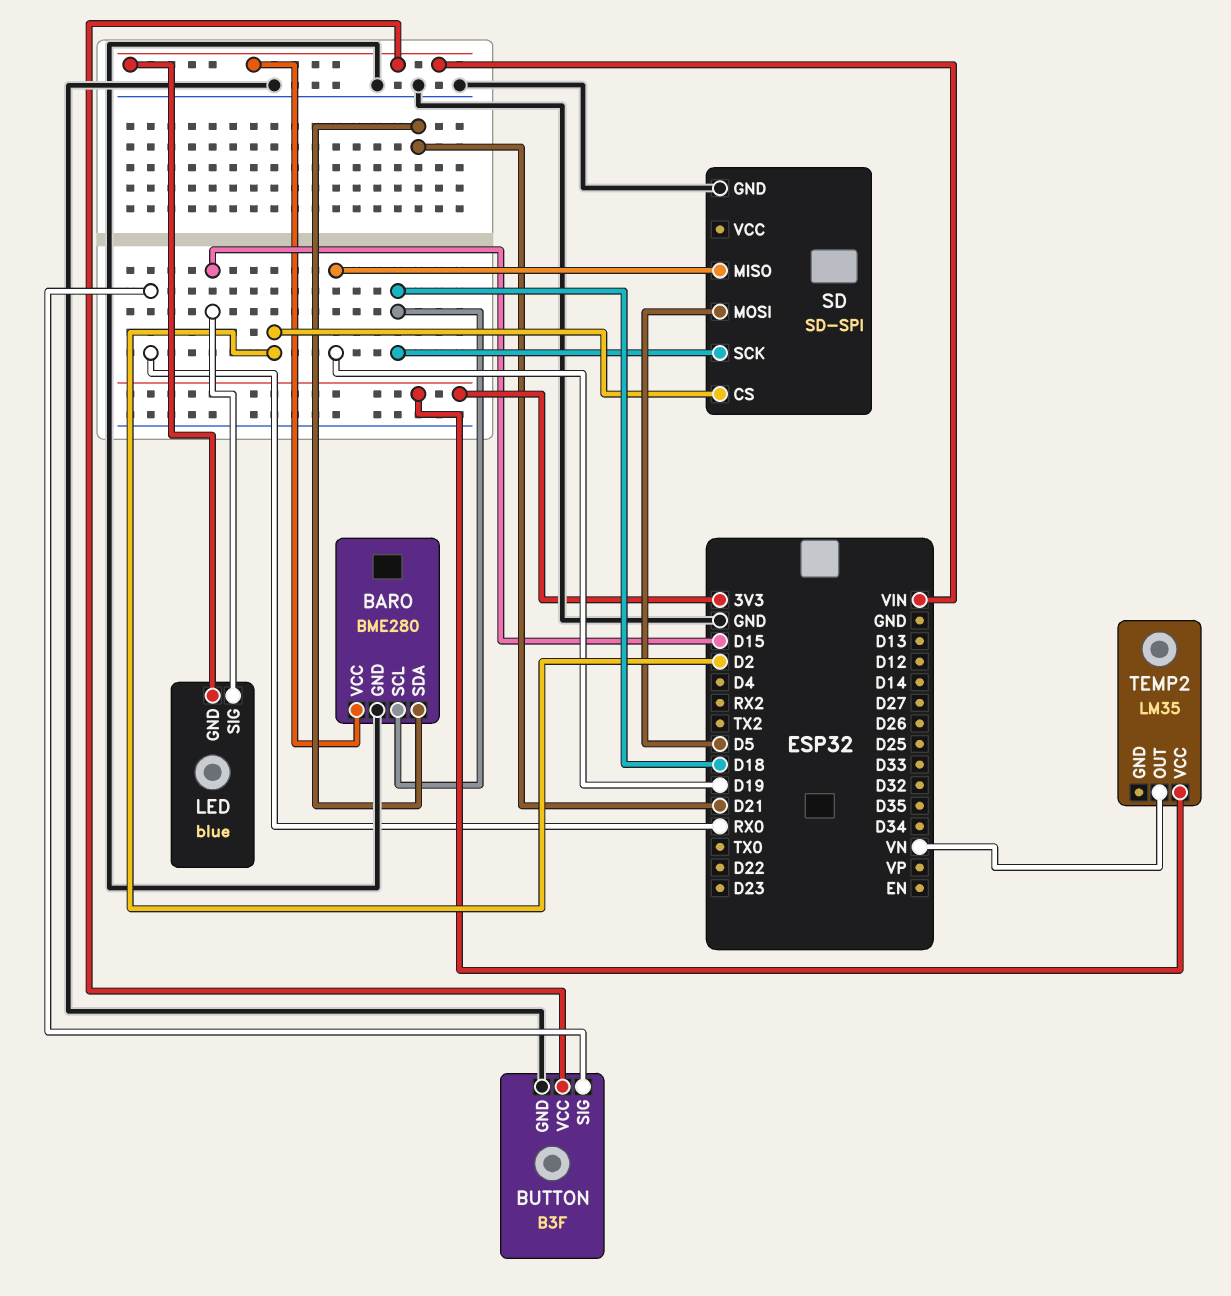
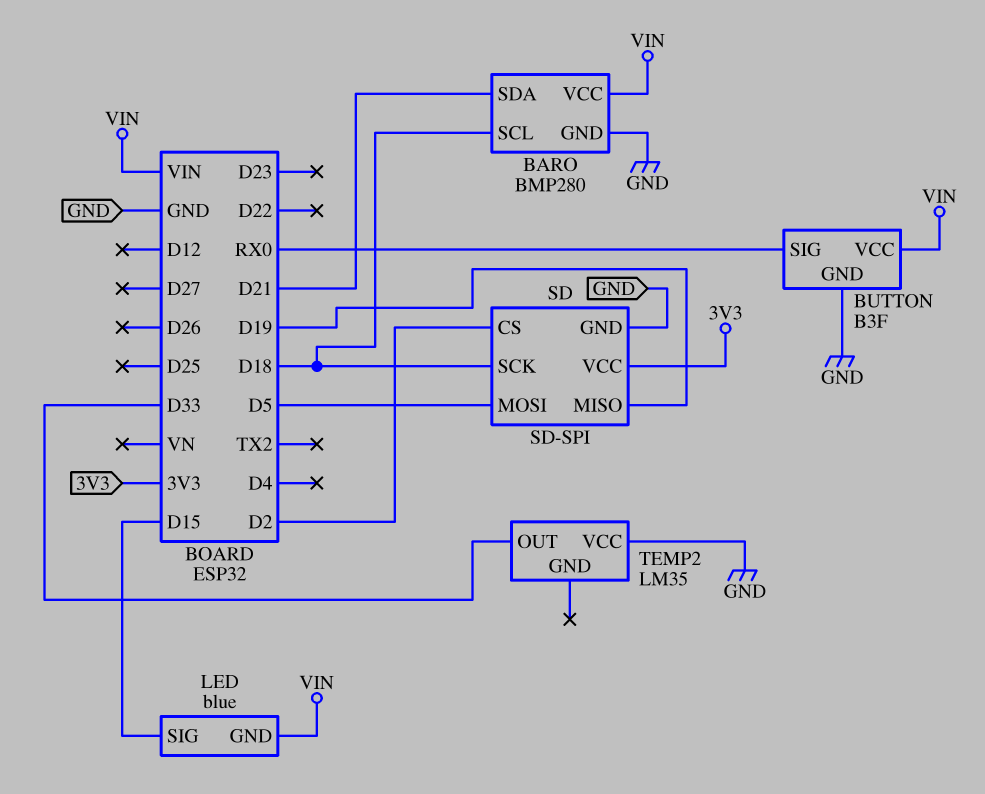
BARO: BME280 -> BMP280
SD pin VCC: none -> 3V3
TEMP2 pin OUT: VN -> D33
TEMP2 pin VCC: 3V3 -> GND

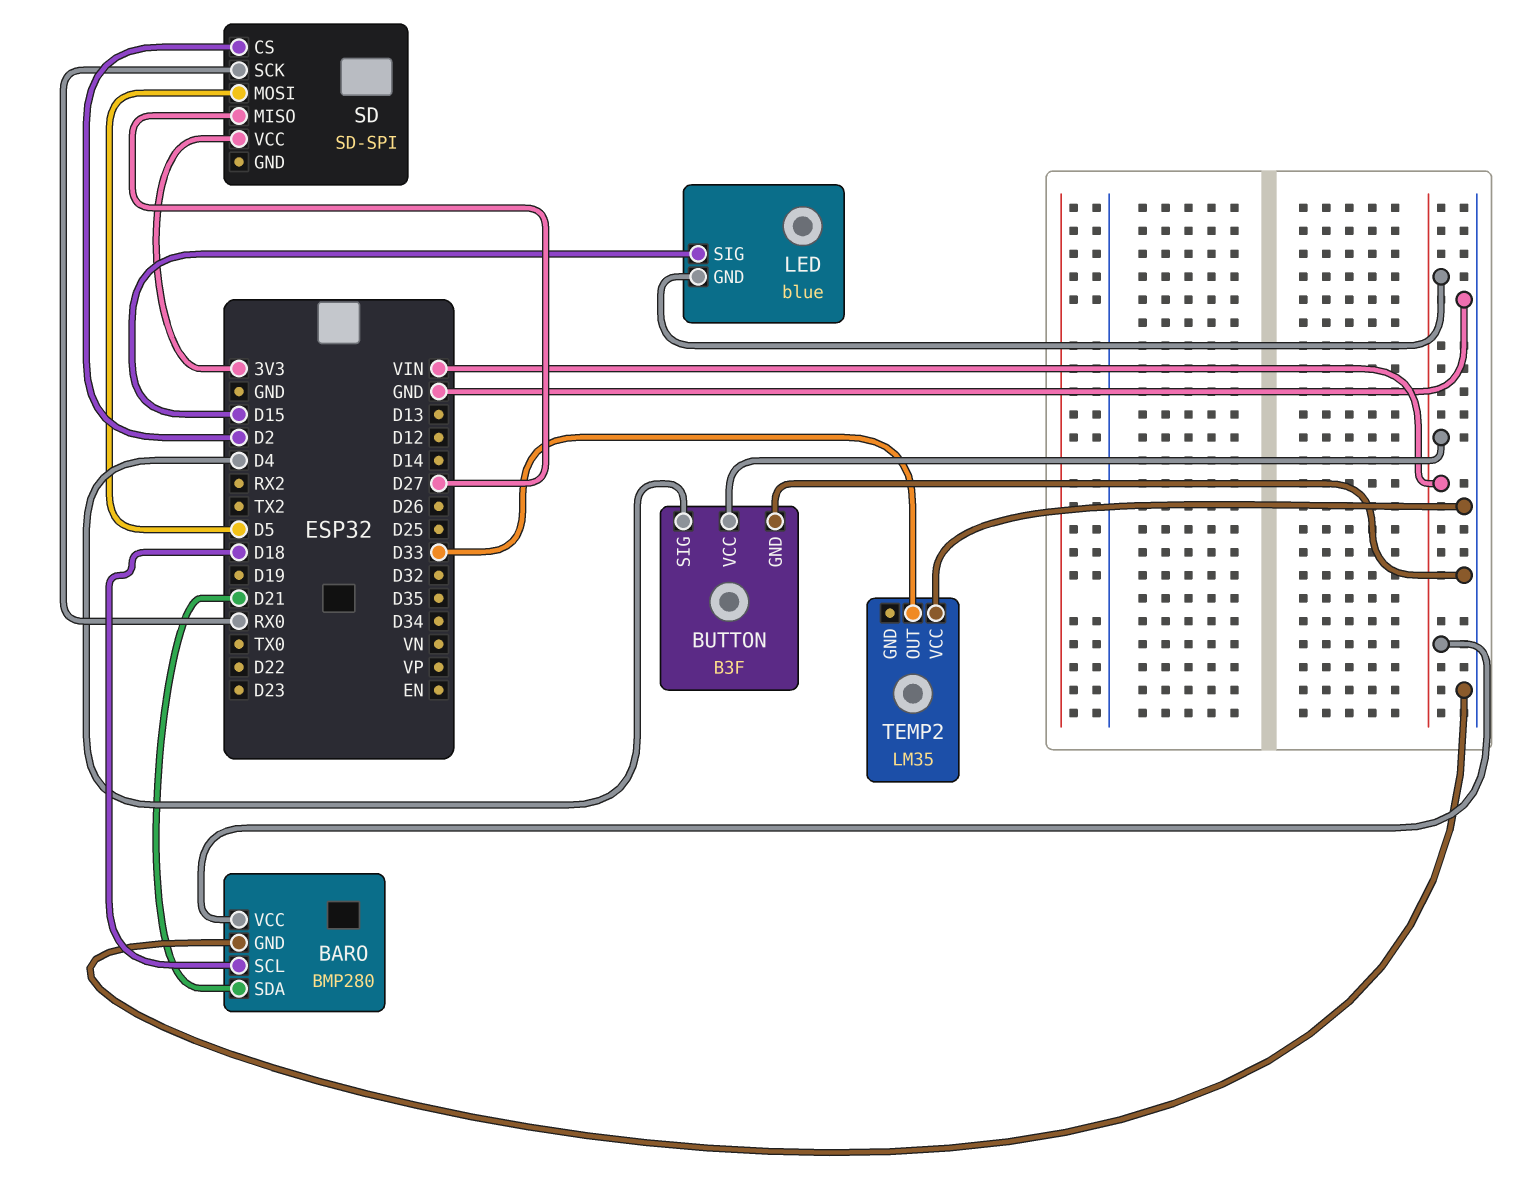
BUTTON pin SIG: RX0 -> D4
SD pin GND: GND -> none
SD pin MISO: D19 -> D27
SD pin SCK: D18 -> RX0

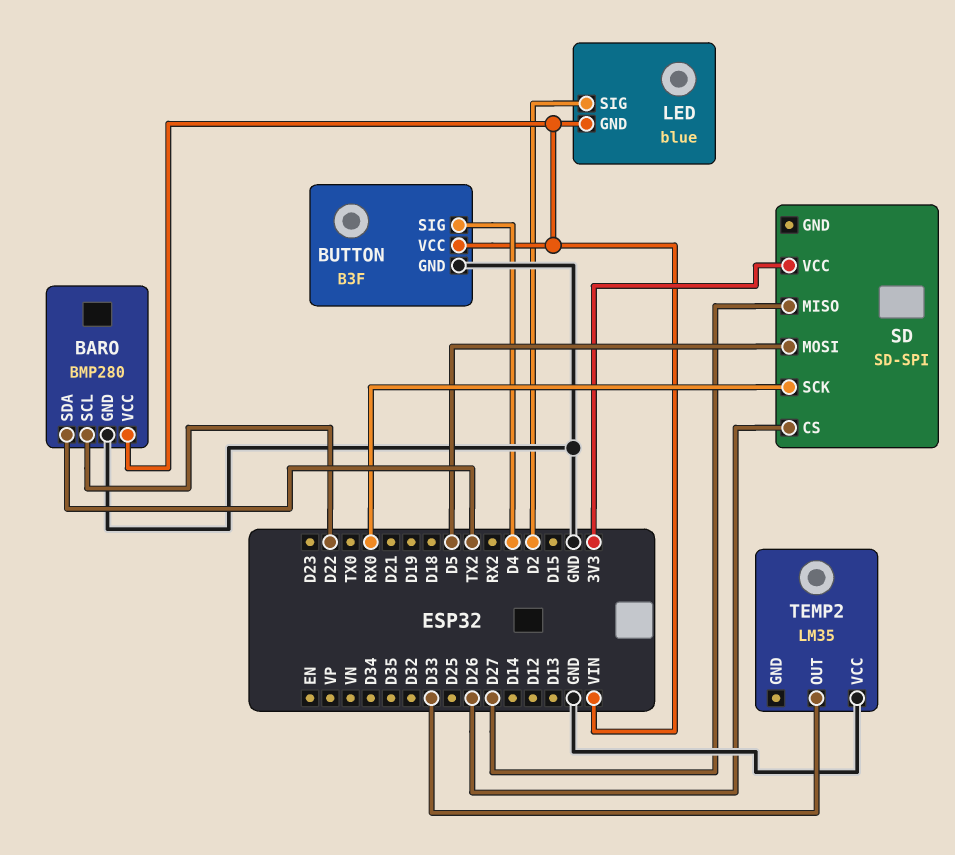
BARO pin SCL: D18 -> D22
BARO pin SDA: D21 -> TX2
LED pin SIG: D15 -> D2
SD pin CS: D2 -> D26

